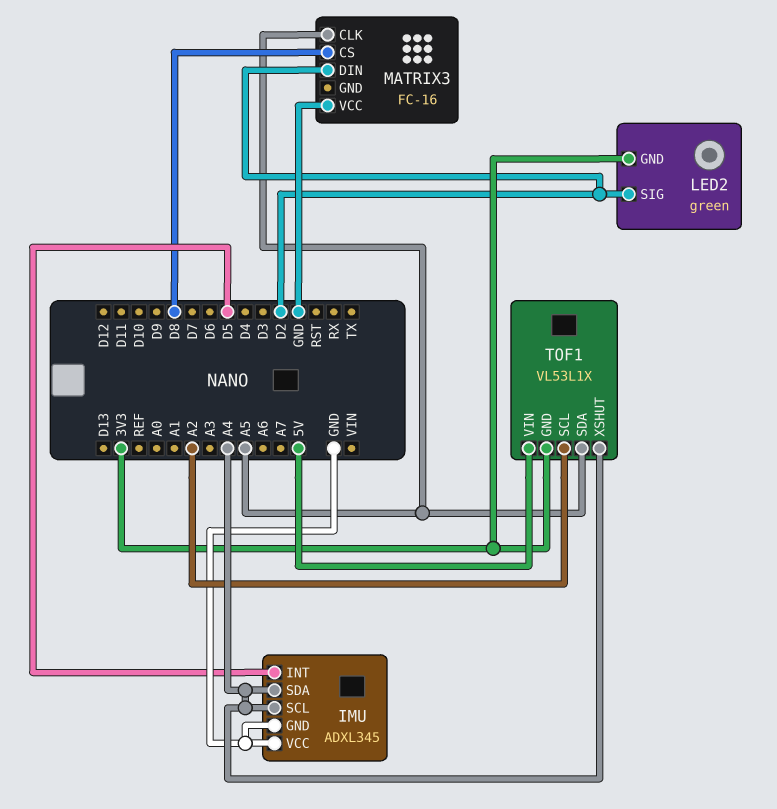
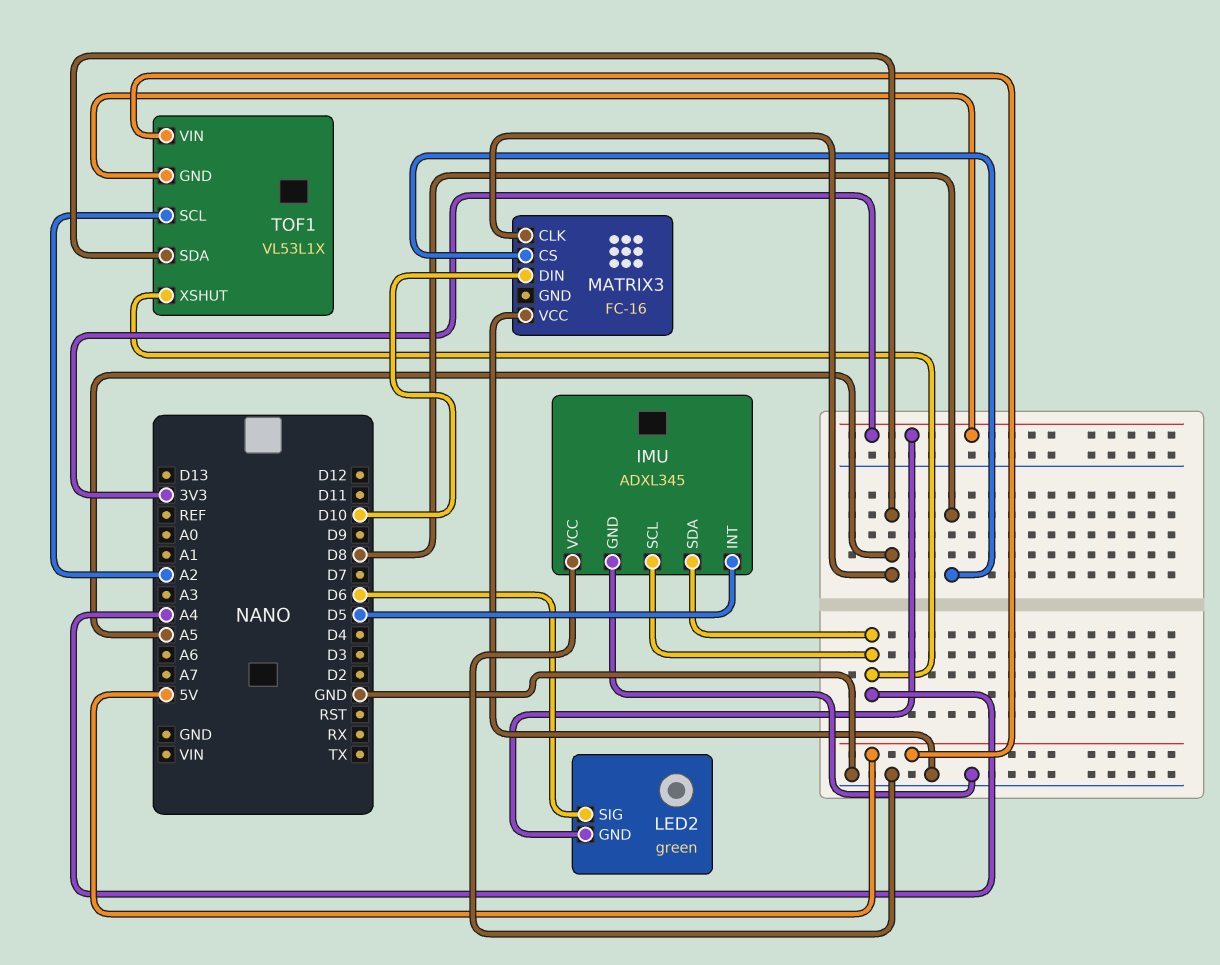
LED2 pin SIG: D2 -> D6
MATRIX3 pin DIN: D2 -> D10

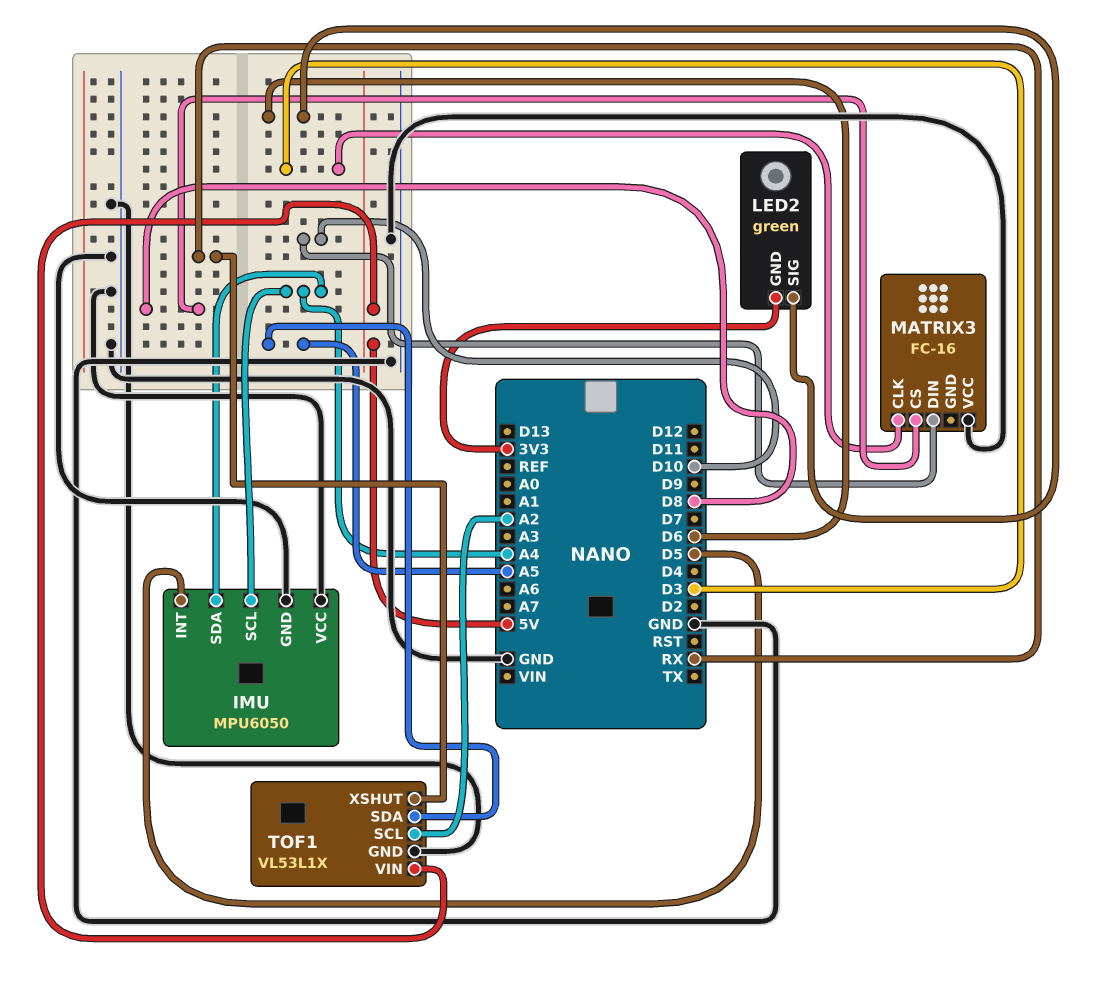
IMU: ADXL345 -> MPU6050
MATRIX3 pin CLK: A5 -> D3
TOF1 pin GND: 3V3 -> GND
TOF1 pin XSHUT: A4 -> RX

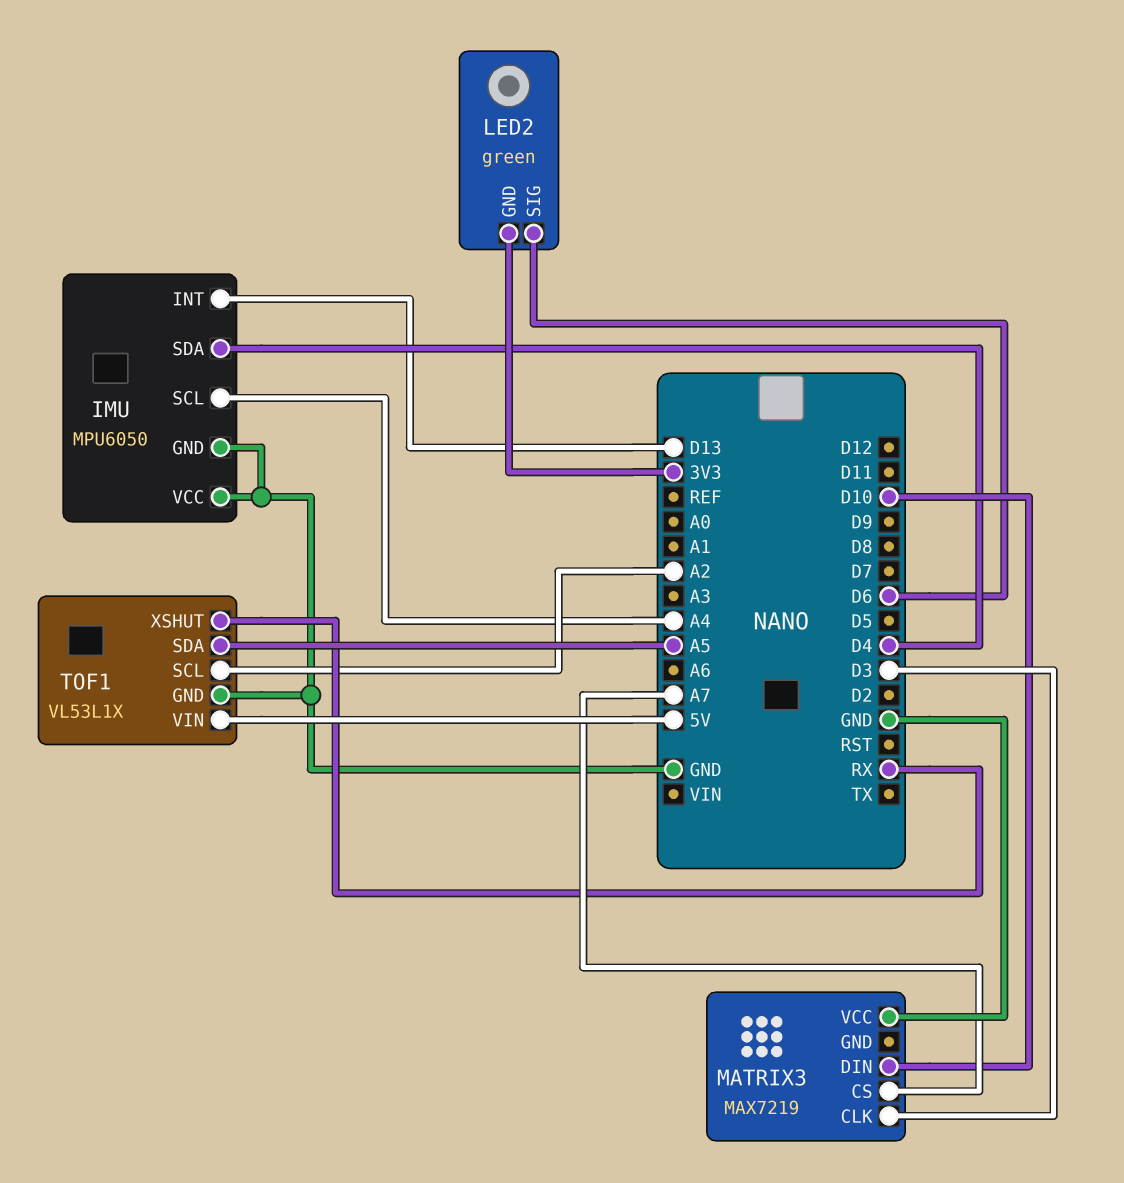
IMU pin INT: D5 -> D13
IMU pin SDA: A4 -> D4
MATRIX3: FC-16 -> MAX7219
MATRIX3 pin CS: D8 -> A7

